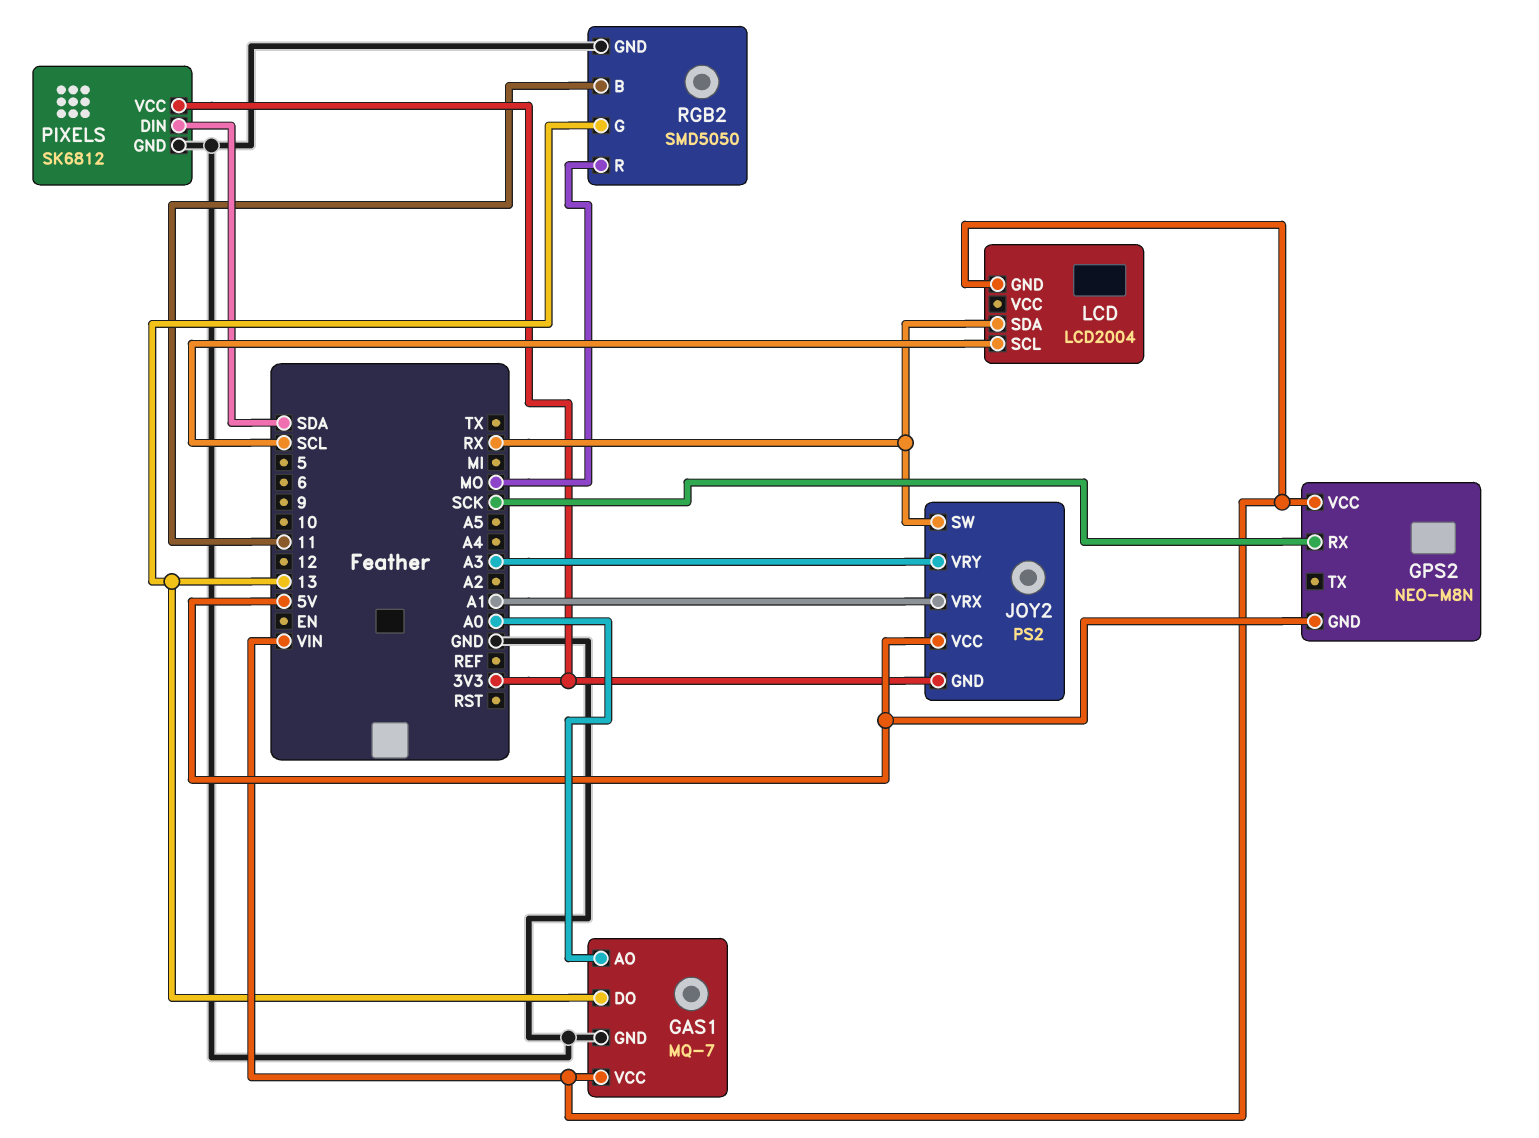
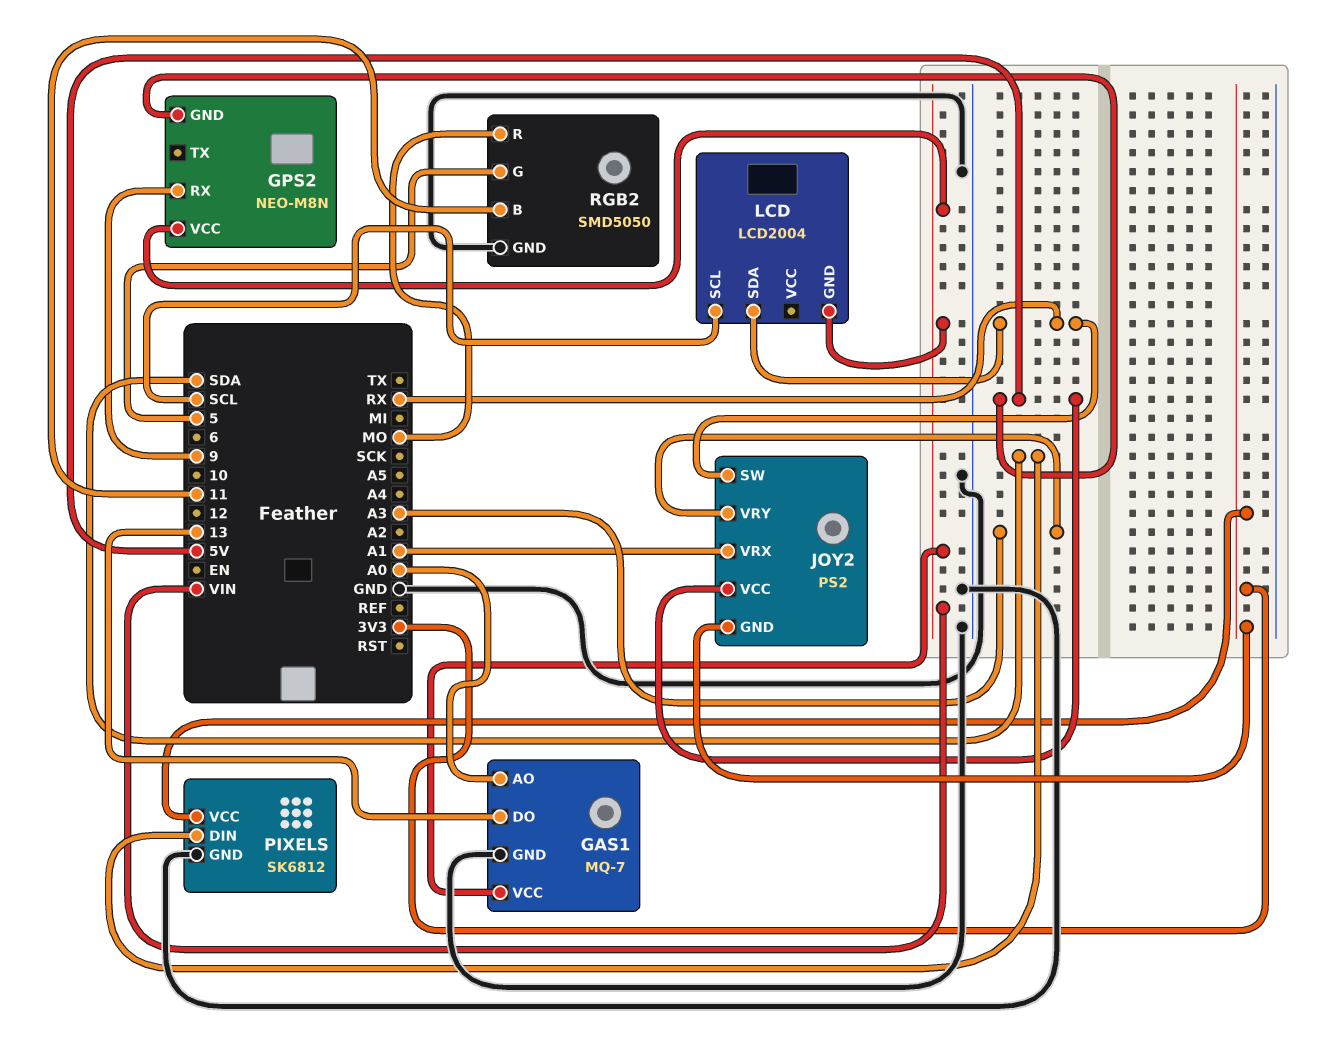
GPS2 pin RX: SCK -> 9
RGB2 pin G: 13 -> 5

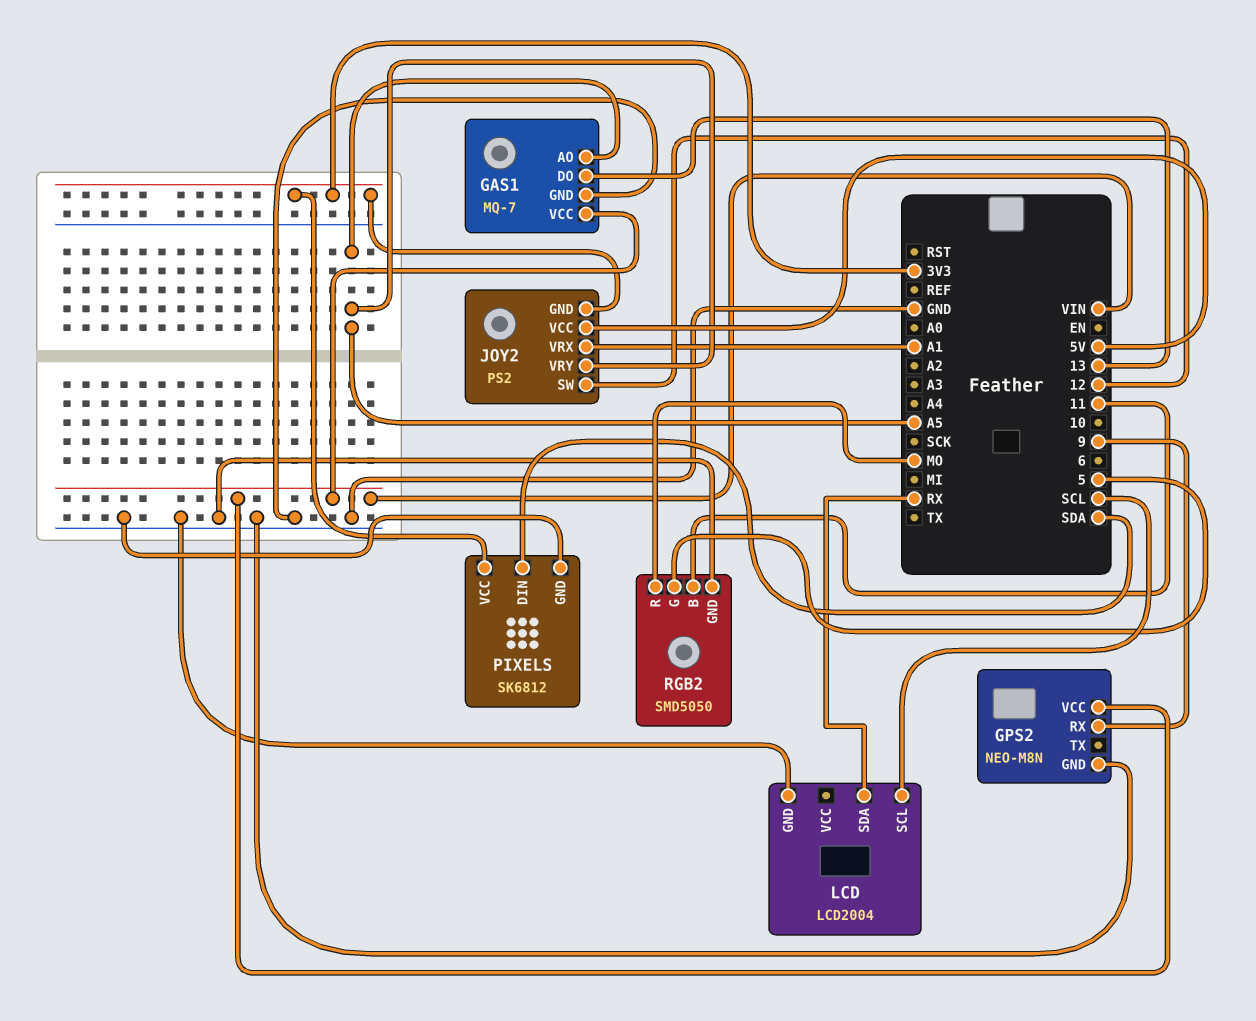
GAS1 pin AO: A0 -> A5
GPS2 pin GND: 5V -> GND
JOY2 pin SW: RX -> 12
JOY2 pin VRY: A3 -> A5
LCD pin GND: VIN -> GND

